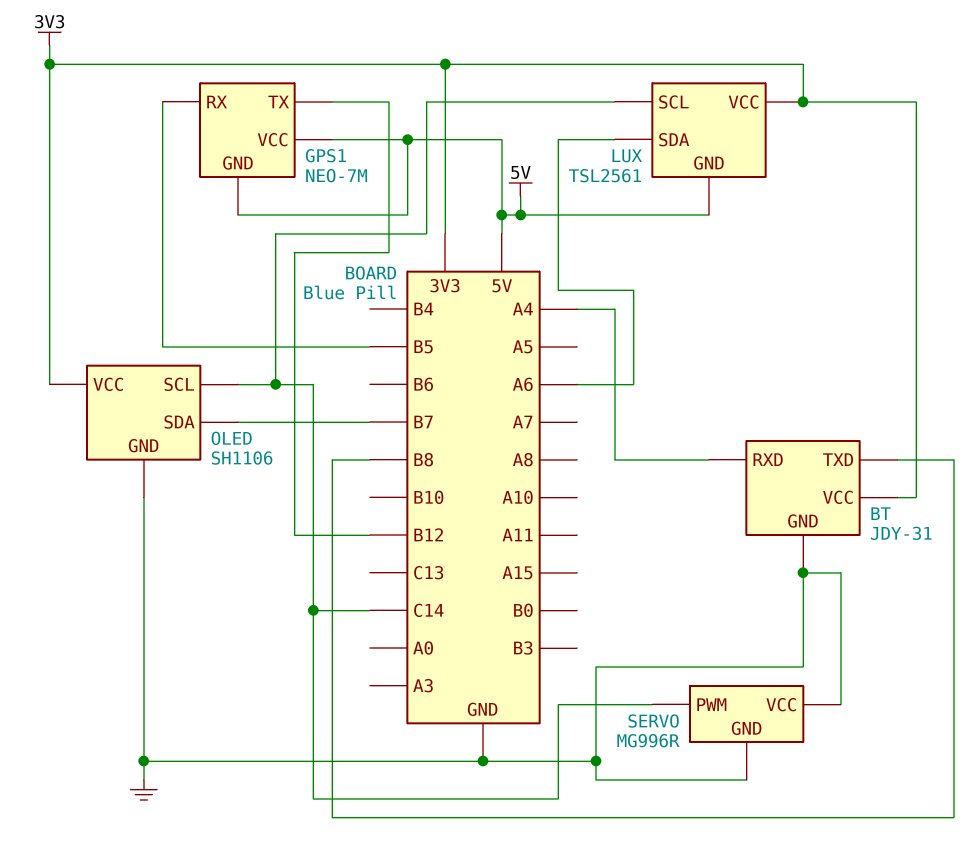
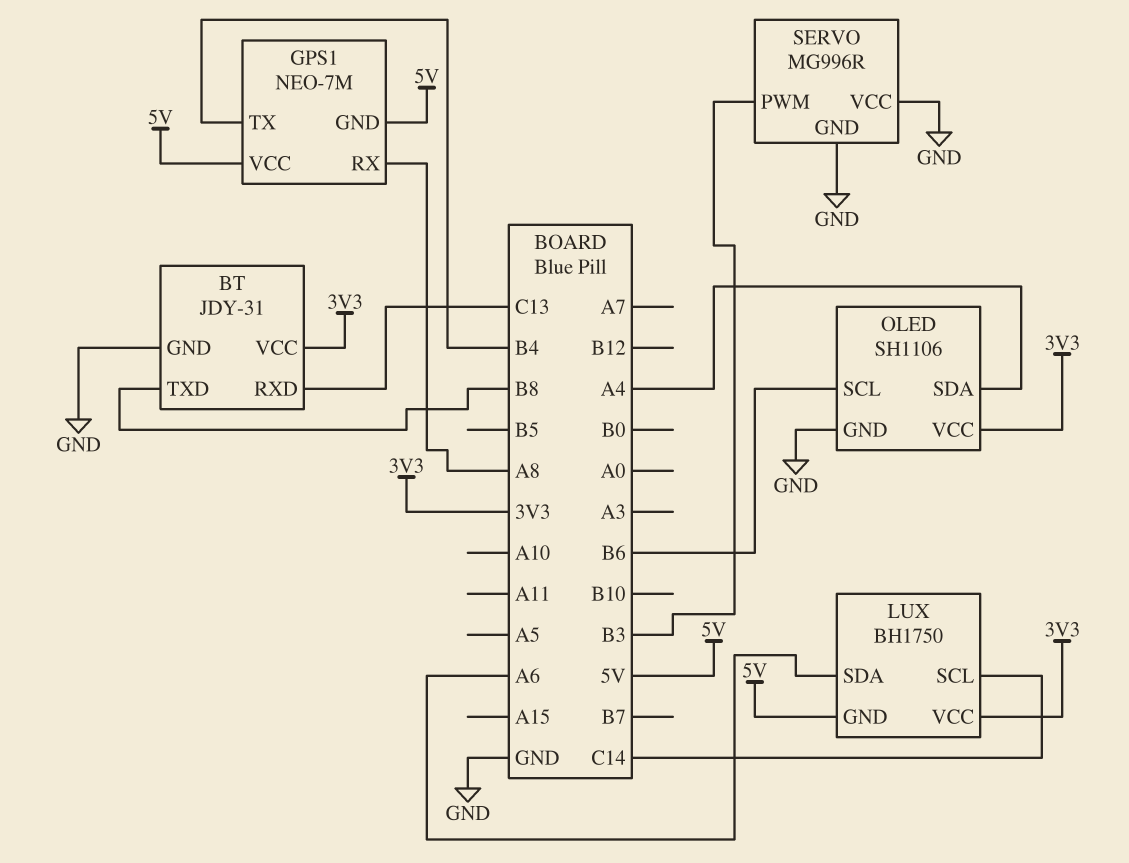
BT pin RXD: A4 -> C13
GPS1 pin RX: B5 -> A8
GPS1 pin TX: B12 -> B4
LUX: TSL2561 -> BH1750
OLED pin SCL: C14 -> B6
OLED pin SDA: B7 -> A4
SERVO pin PWM: C14 -> B3

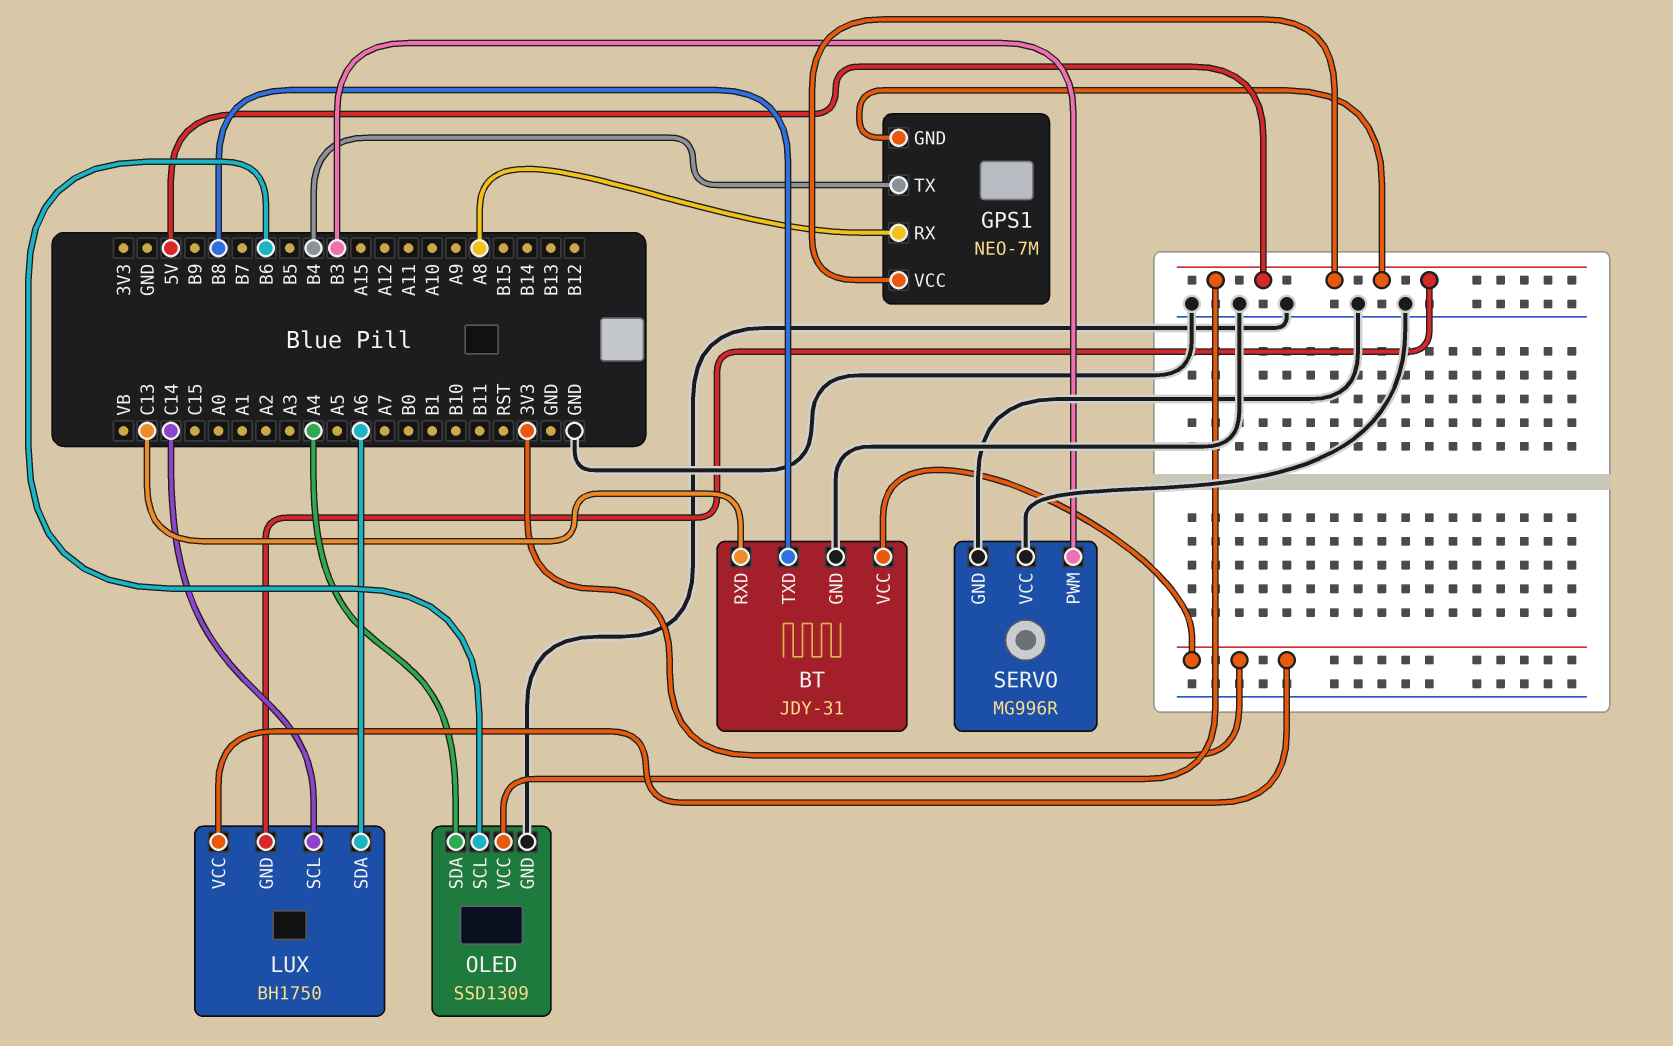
OLED: SH1106 -> SSD1309
OLED pin VCC: 3V3 -> 5V

